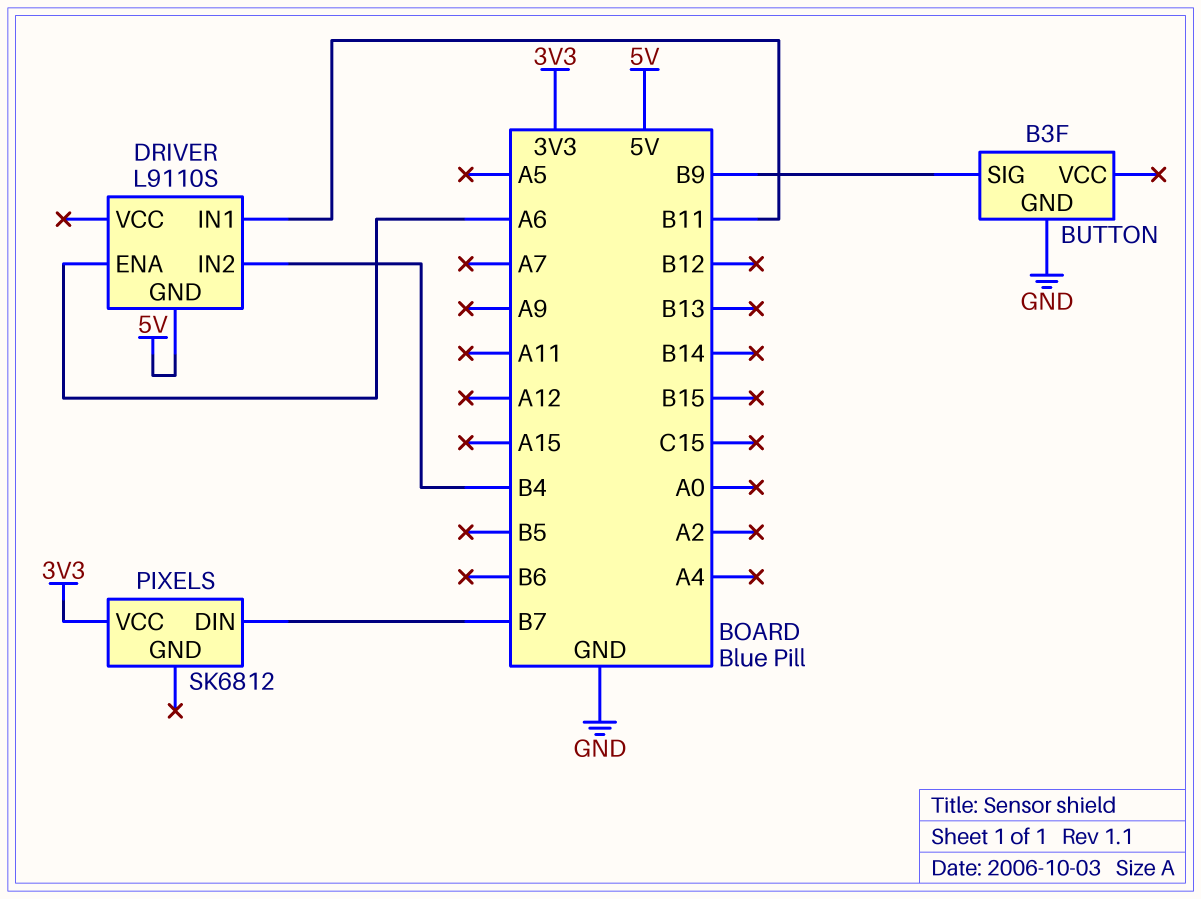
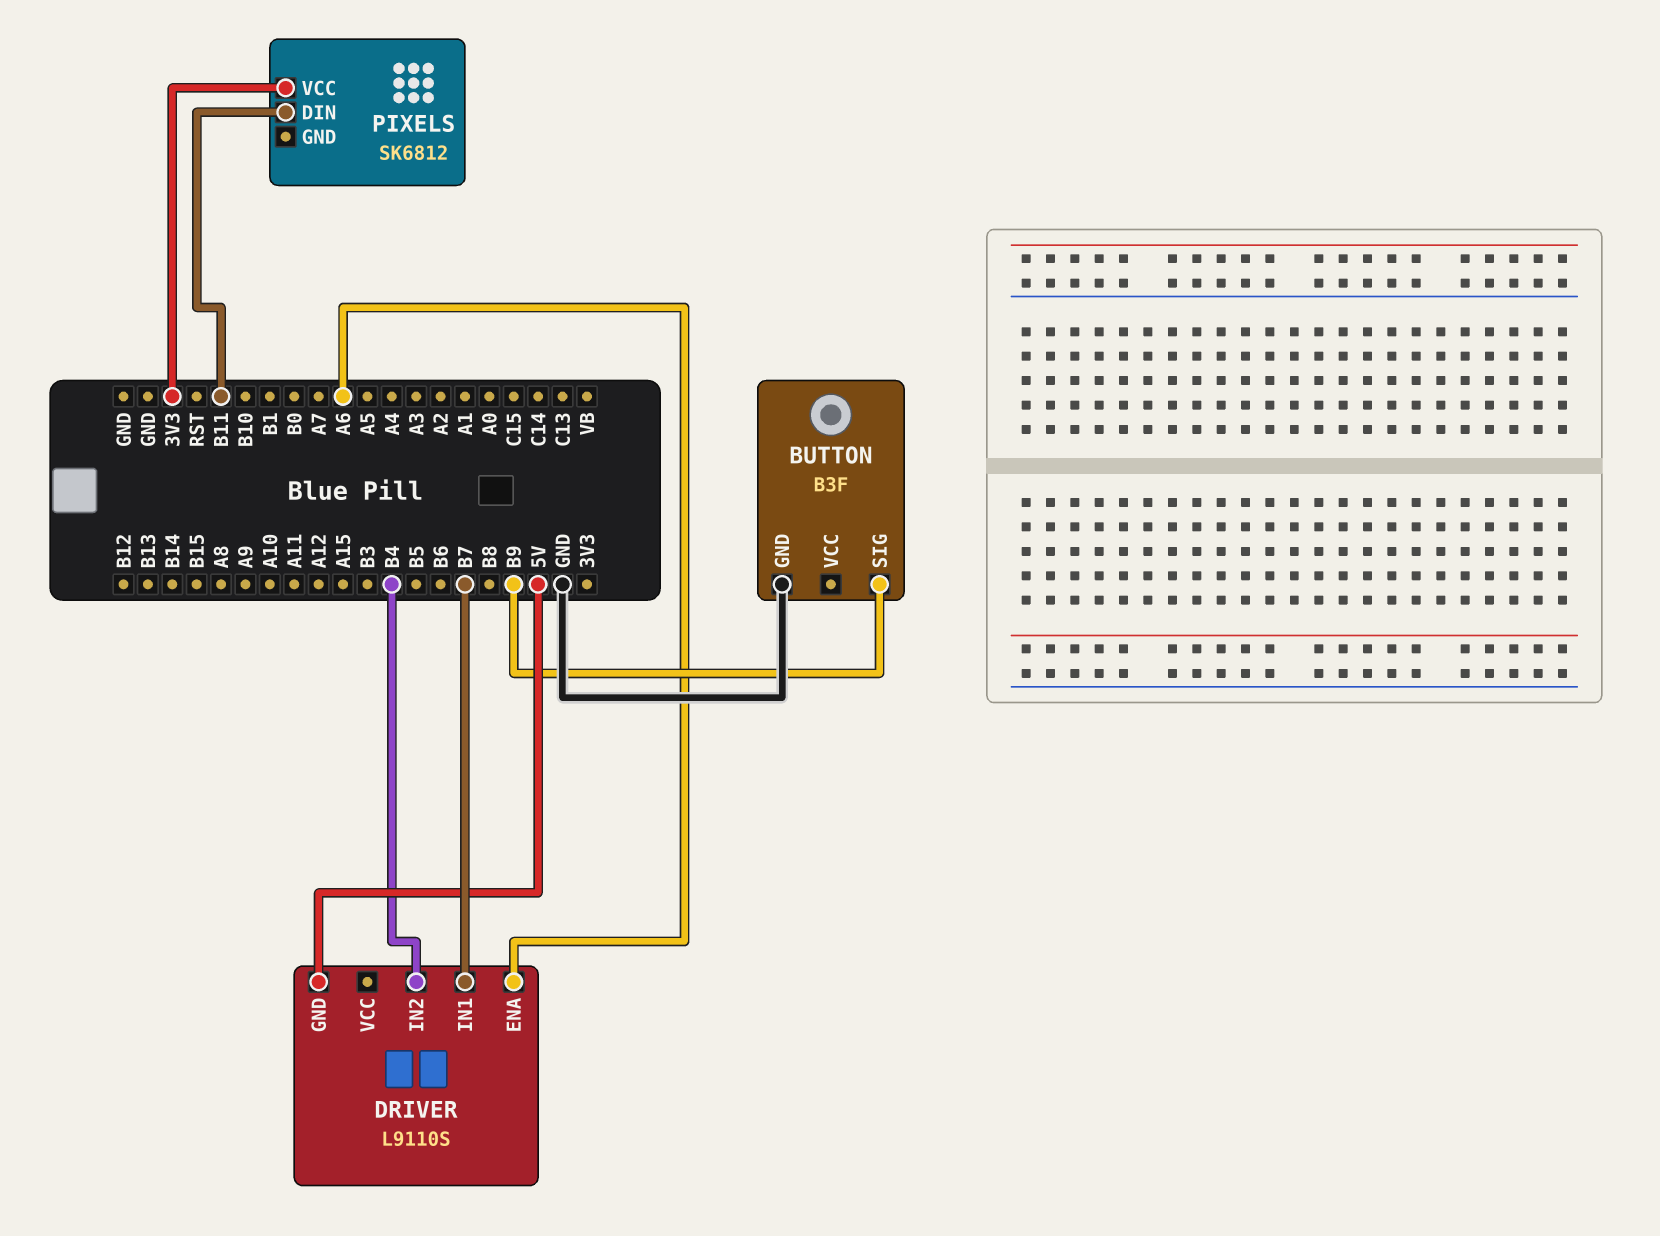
DRIVER pin IN1: B11 -> B7
PIXELS pin DIN: B7 -> B11

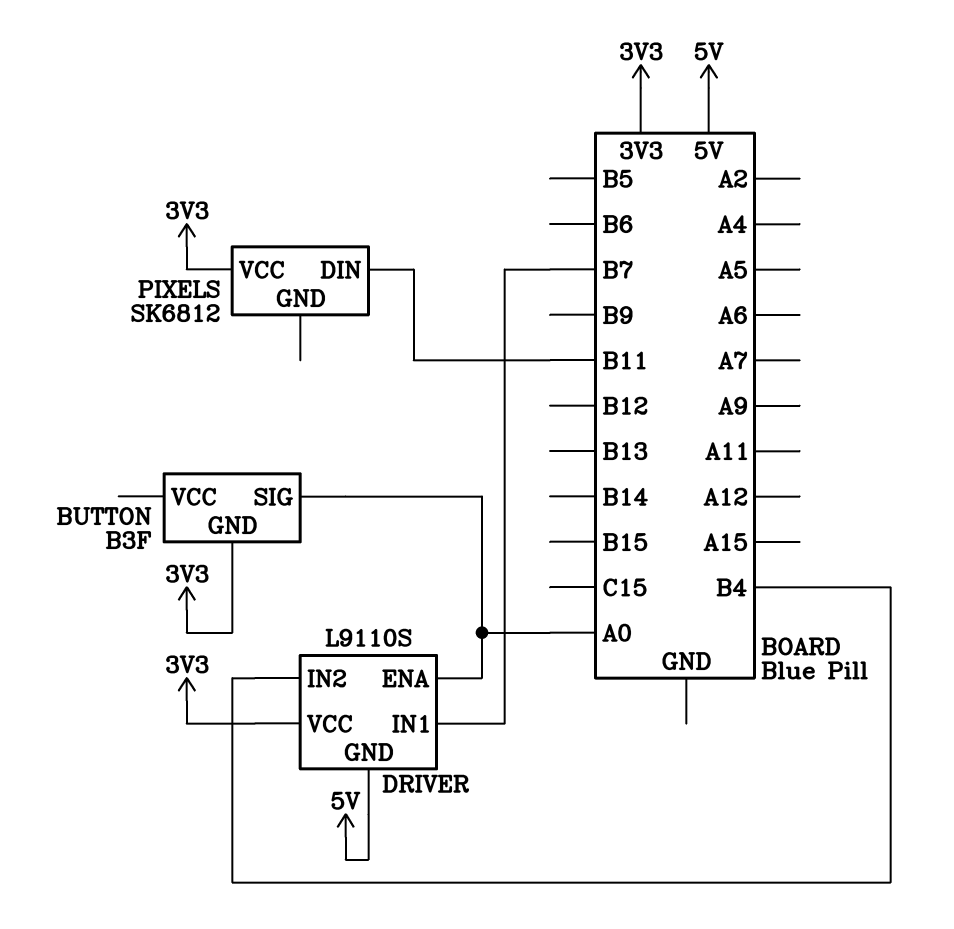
BUTTON pin GND: GND -> 3V3
BUTTON pin SIG: B9 -> A0
DRIVER pin ENA: A6 -> A0
DRIVER pin VCC: none -> 3V3

